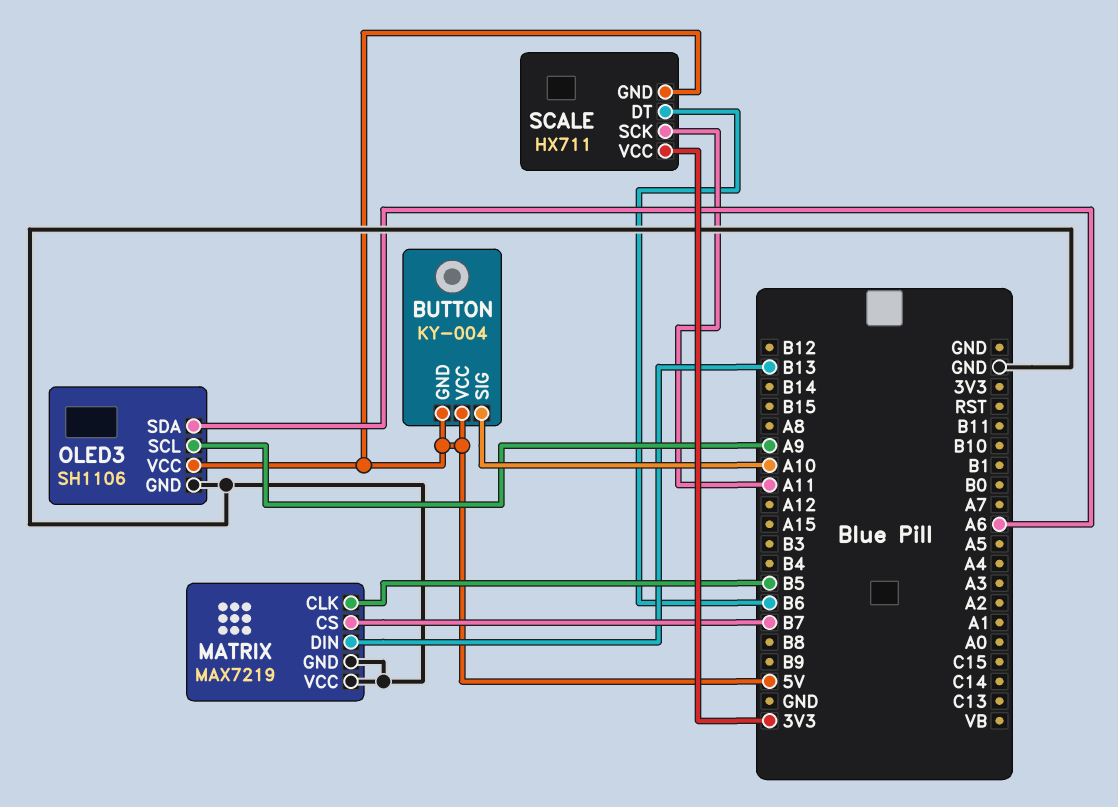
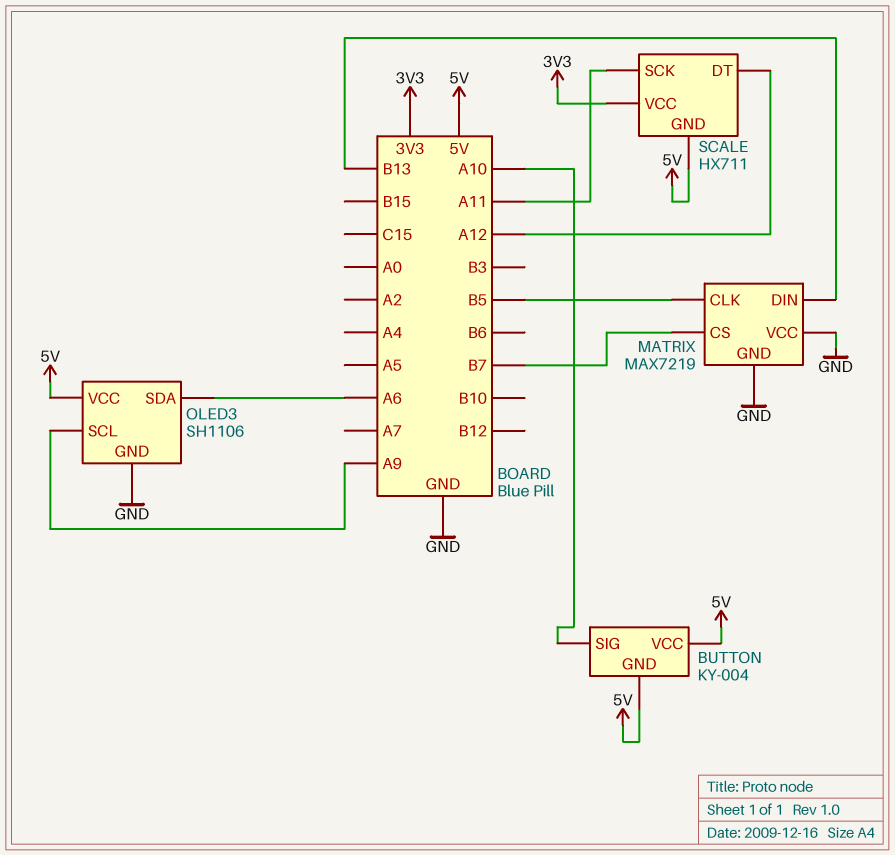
SCALE pin DT: B6 -> A12

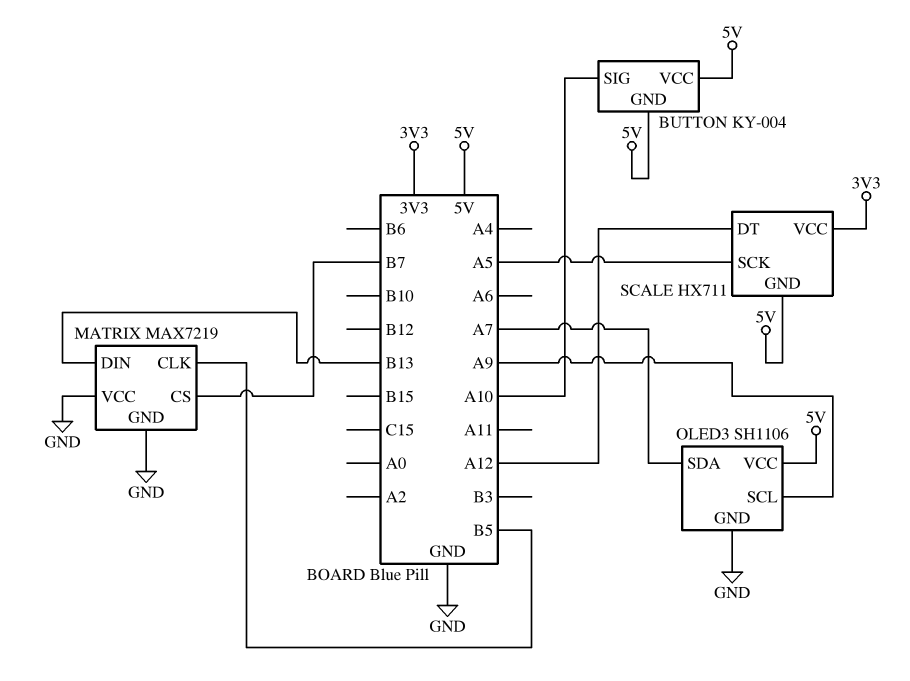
OLED3 pin SDA: A6 -> A7
SCALE pin SCK: A11 -> A5

